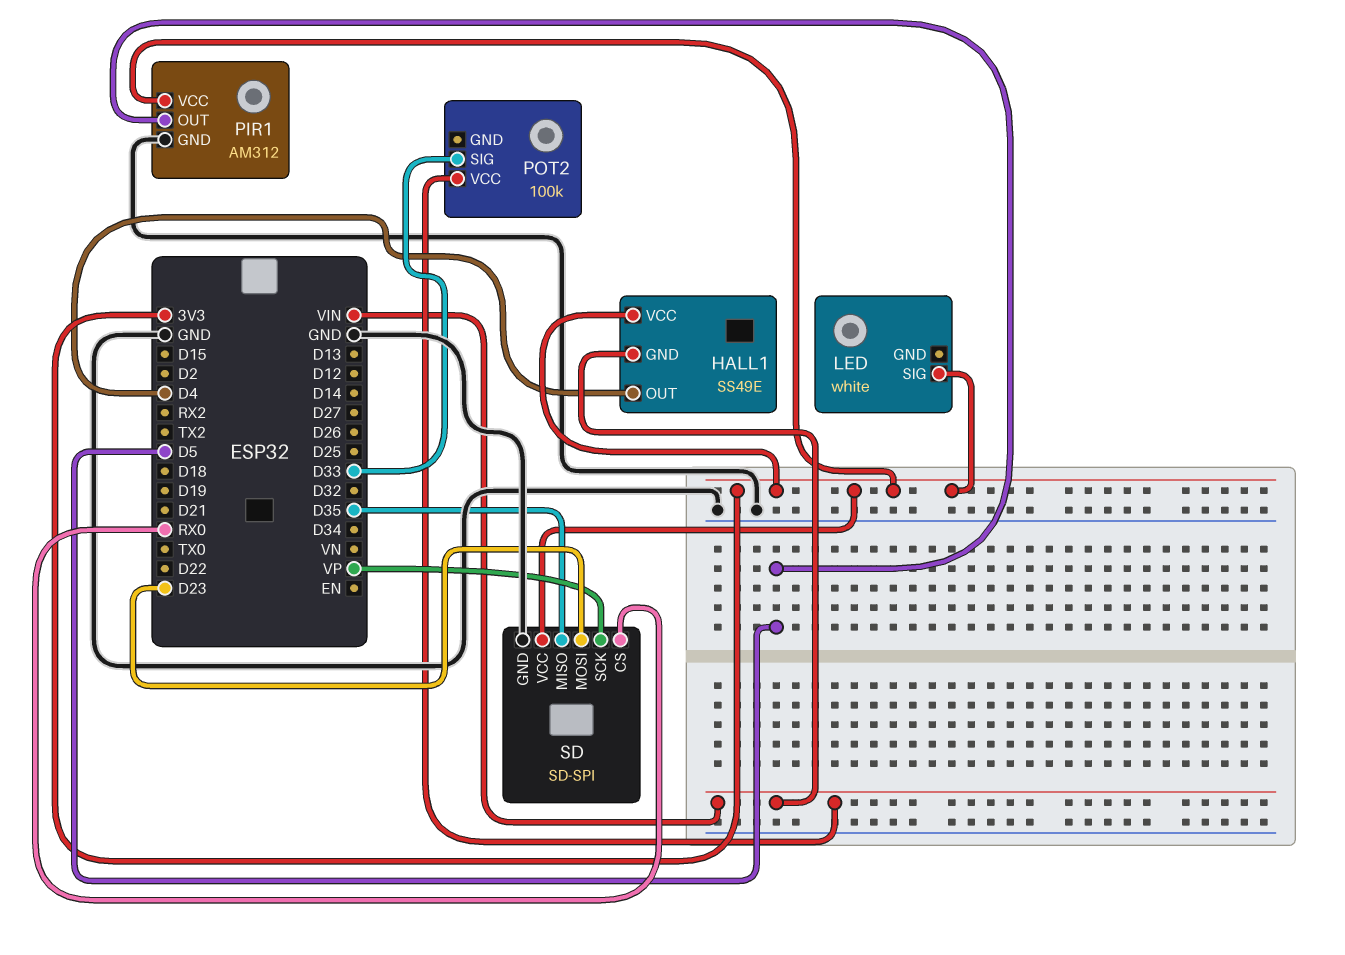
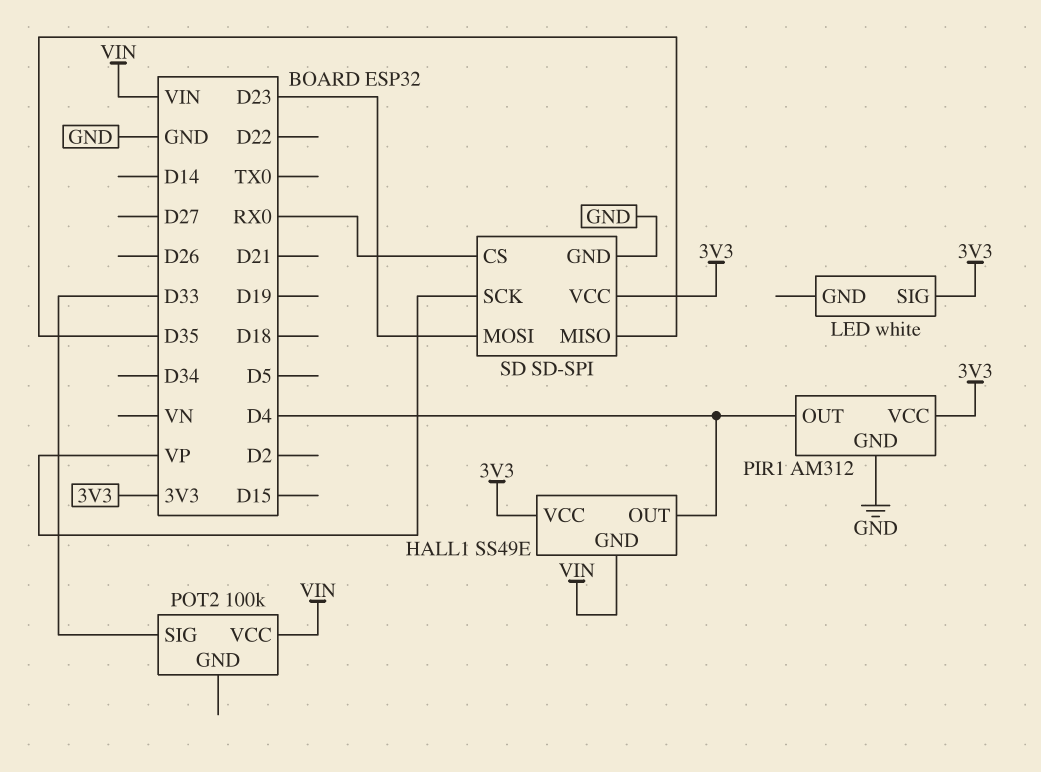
PIR1 pin OUT: D5 -> D4

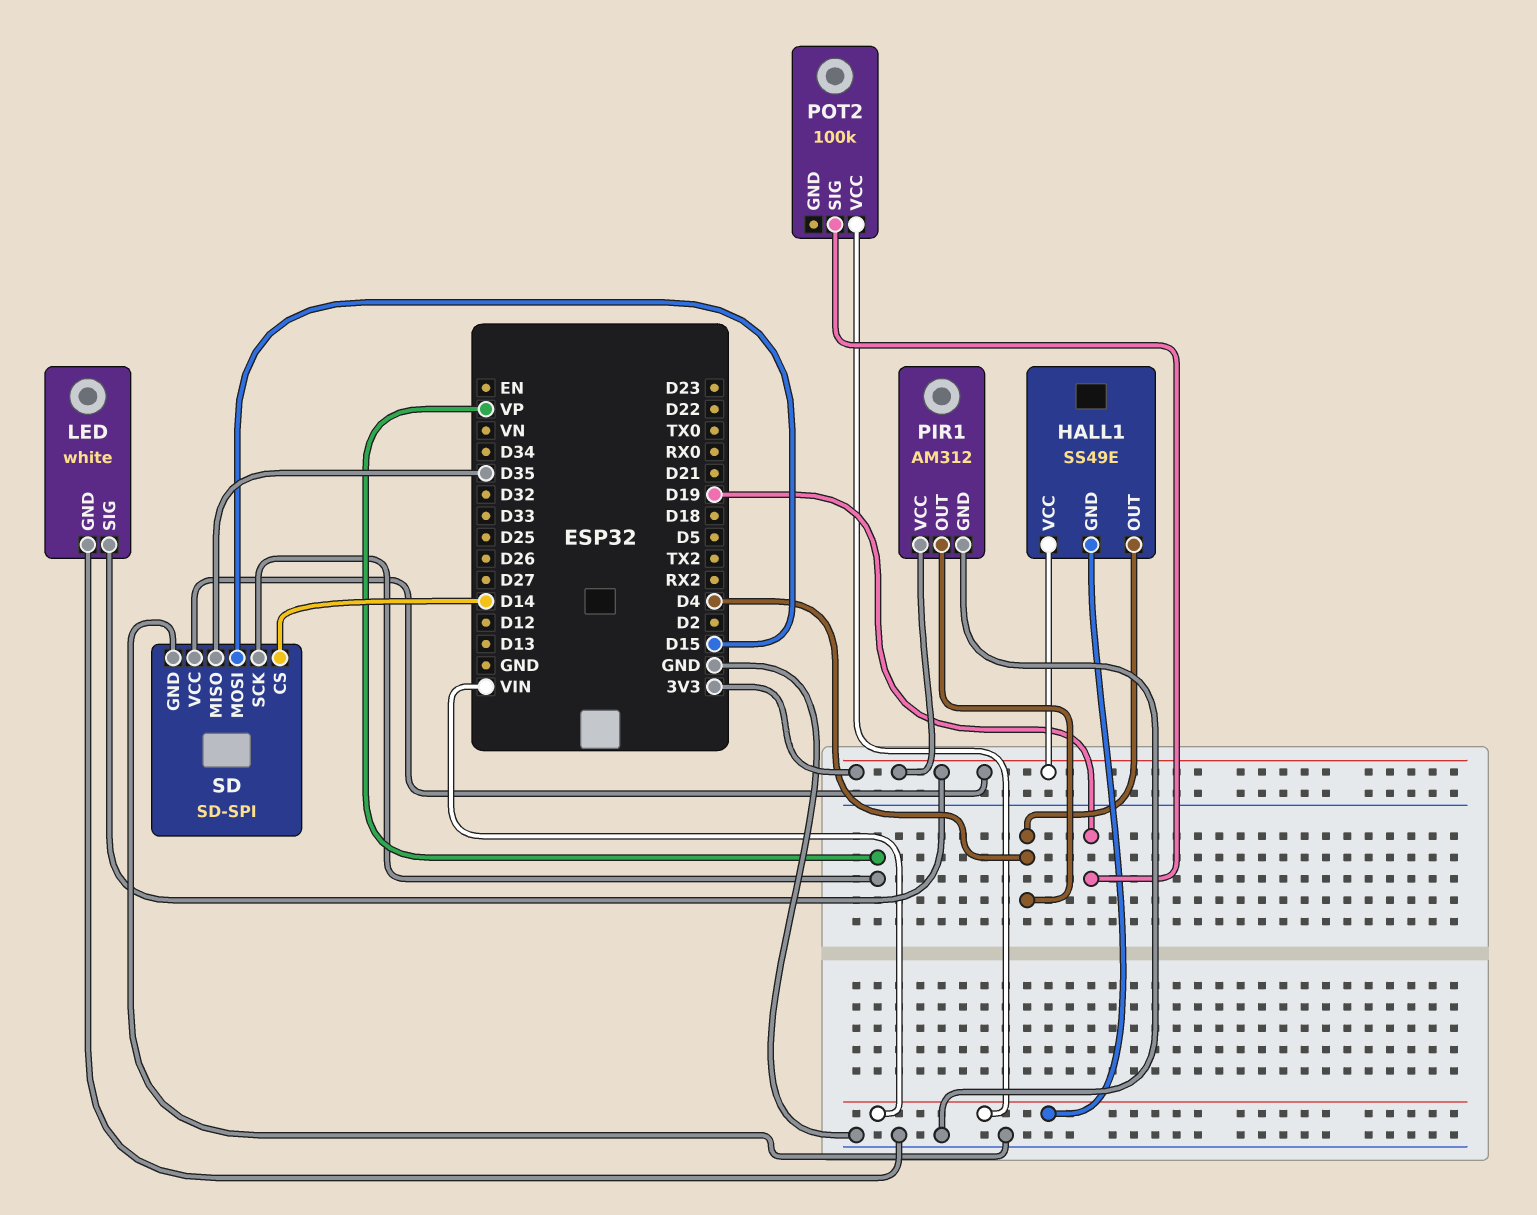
LED pin GND: none -> GND
POT2 pin SIG: D33 -> D19
SD pin CS: RX0 -> D14
SD pin MOSI: D23 -> D15

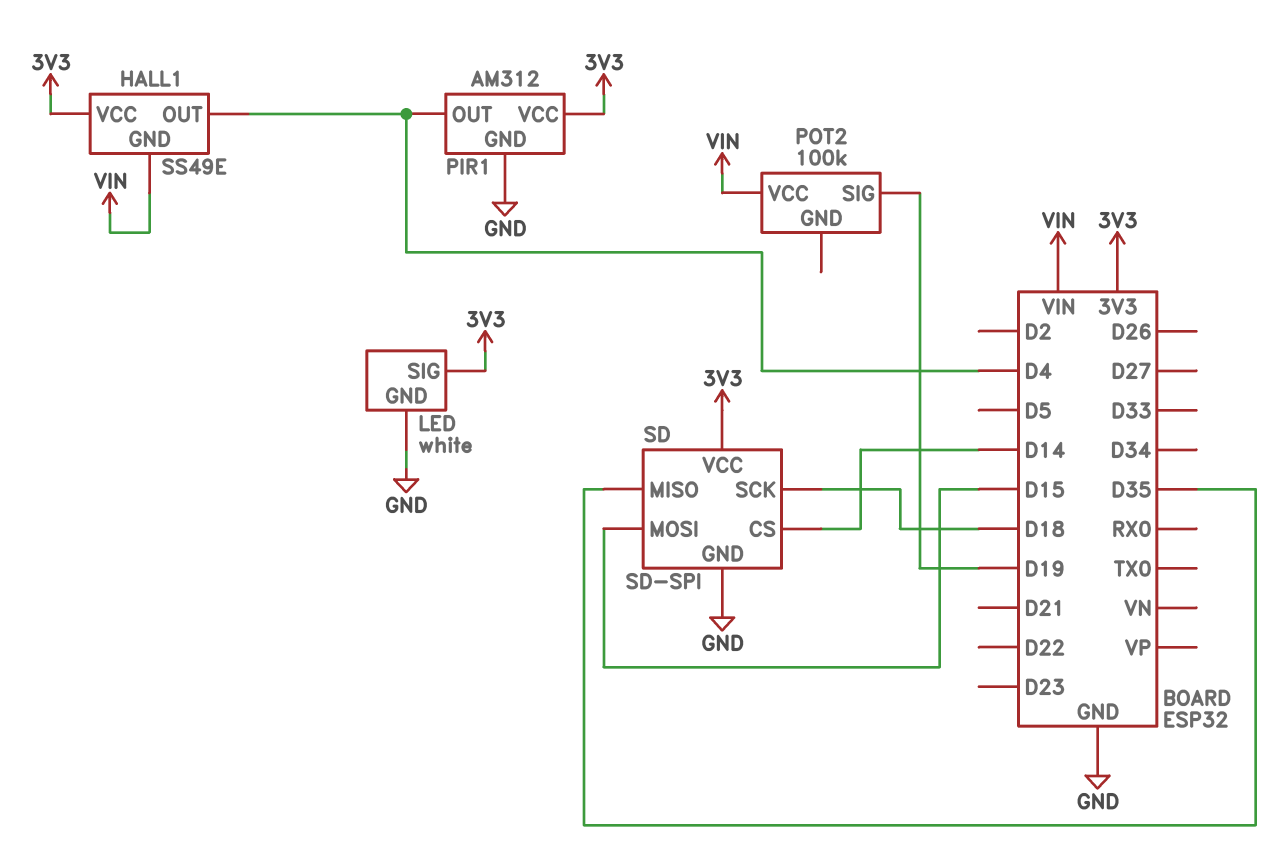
SD pin SCK: VP -> D18

